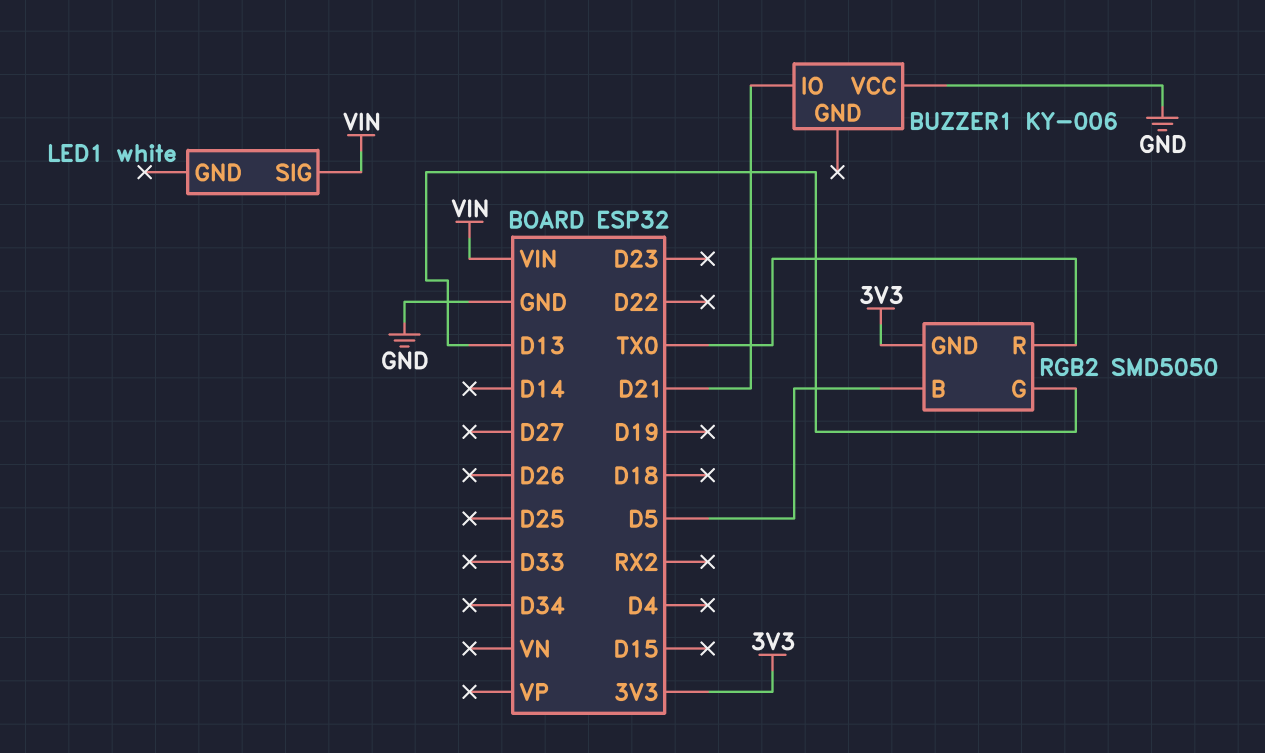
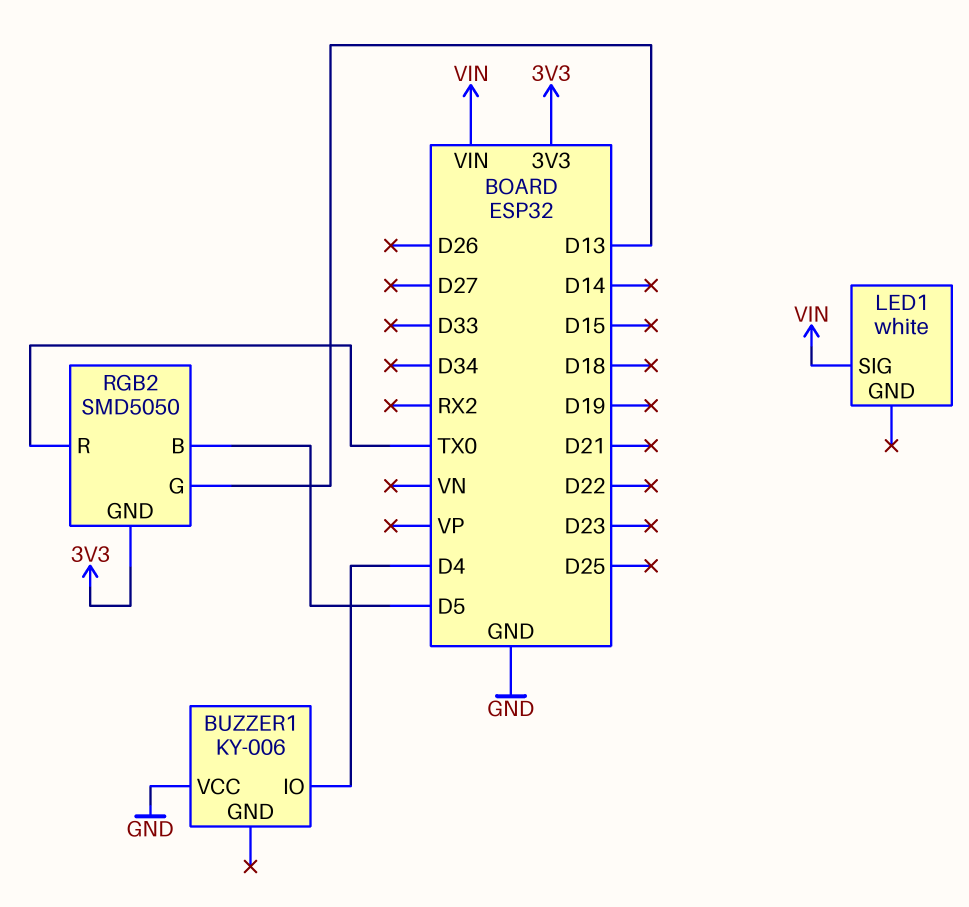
BUZZER1 pin IO: D21 -> D4

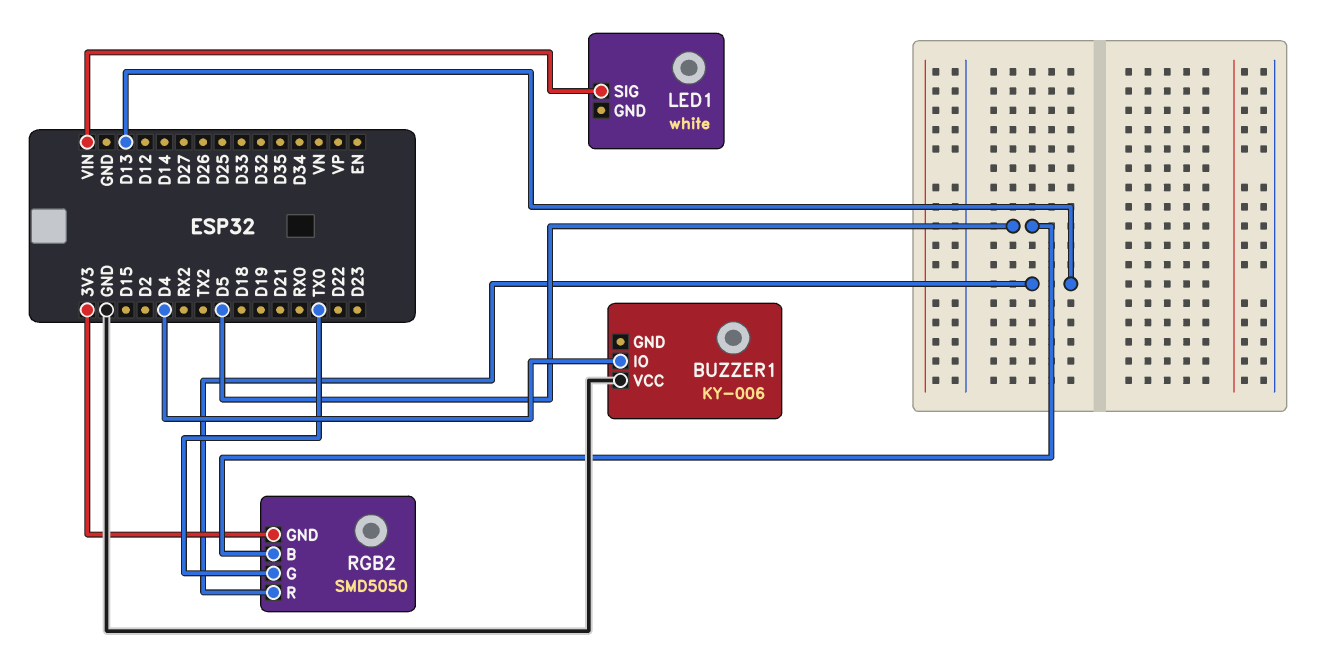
RGB2 pin G: D13 -> TX0
RGB2 pin R: TX0 -> D13

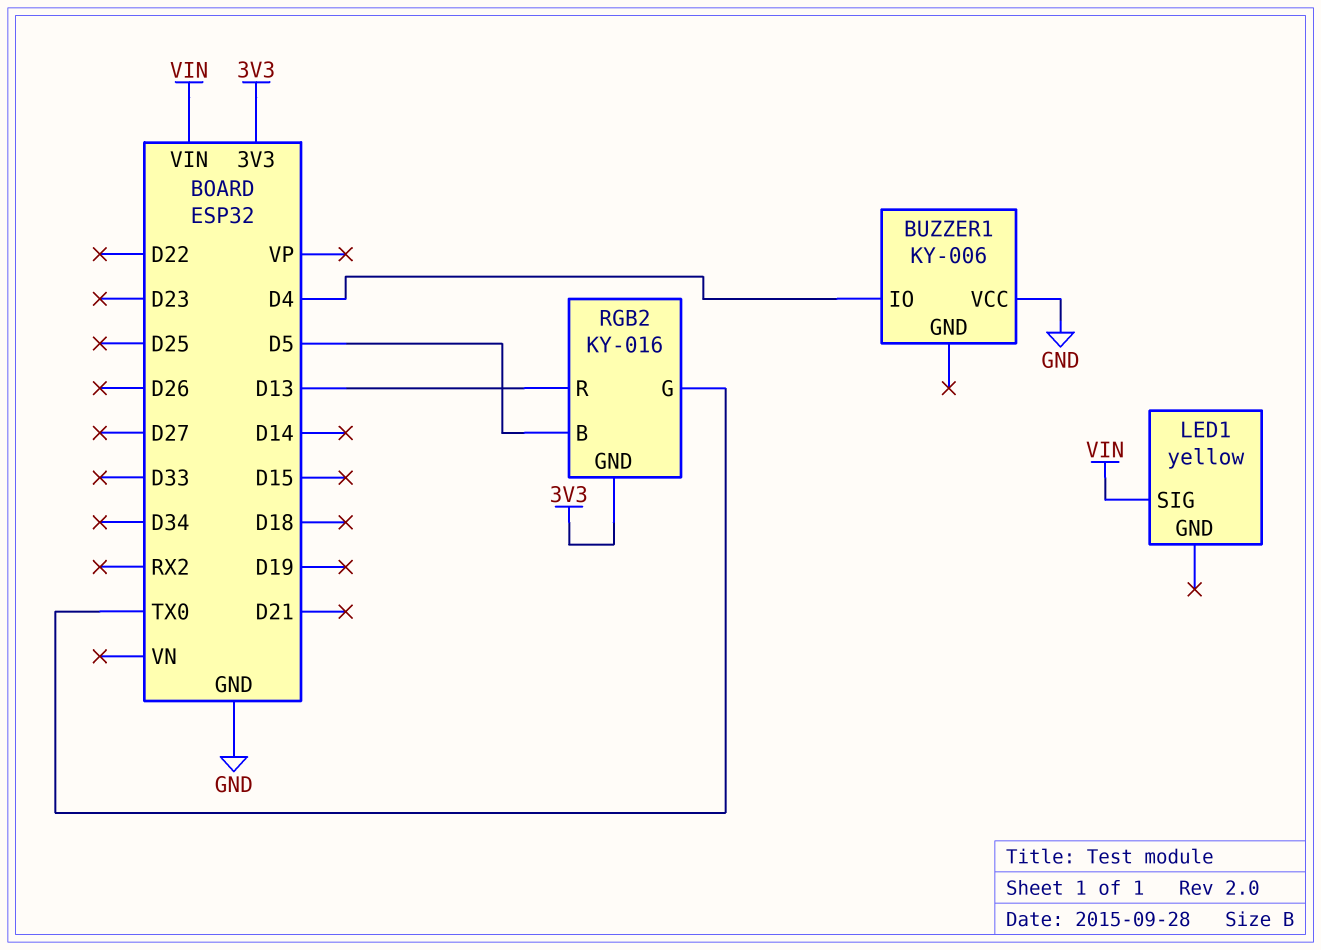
LED1: white -> yellow
RGB2: SMD5050 -> KY-016

